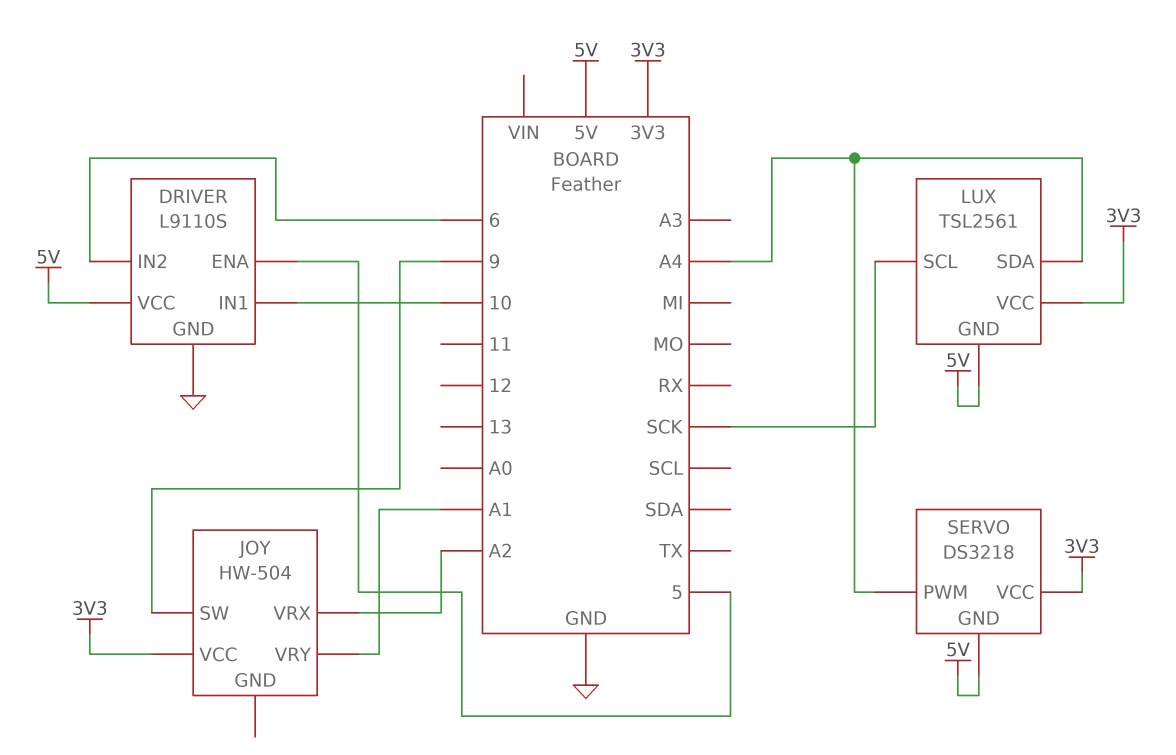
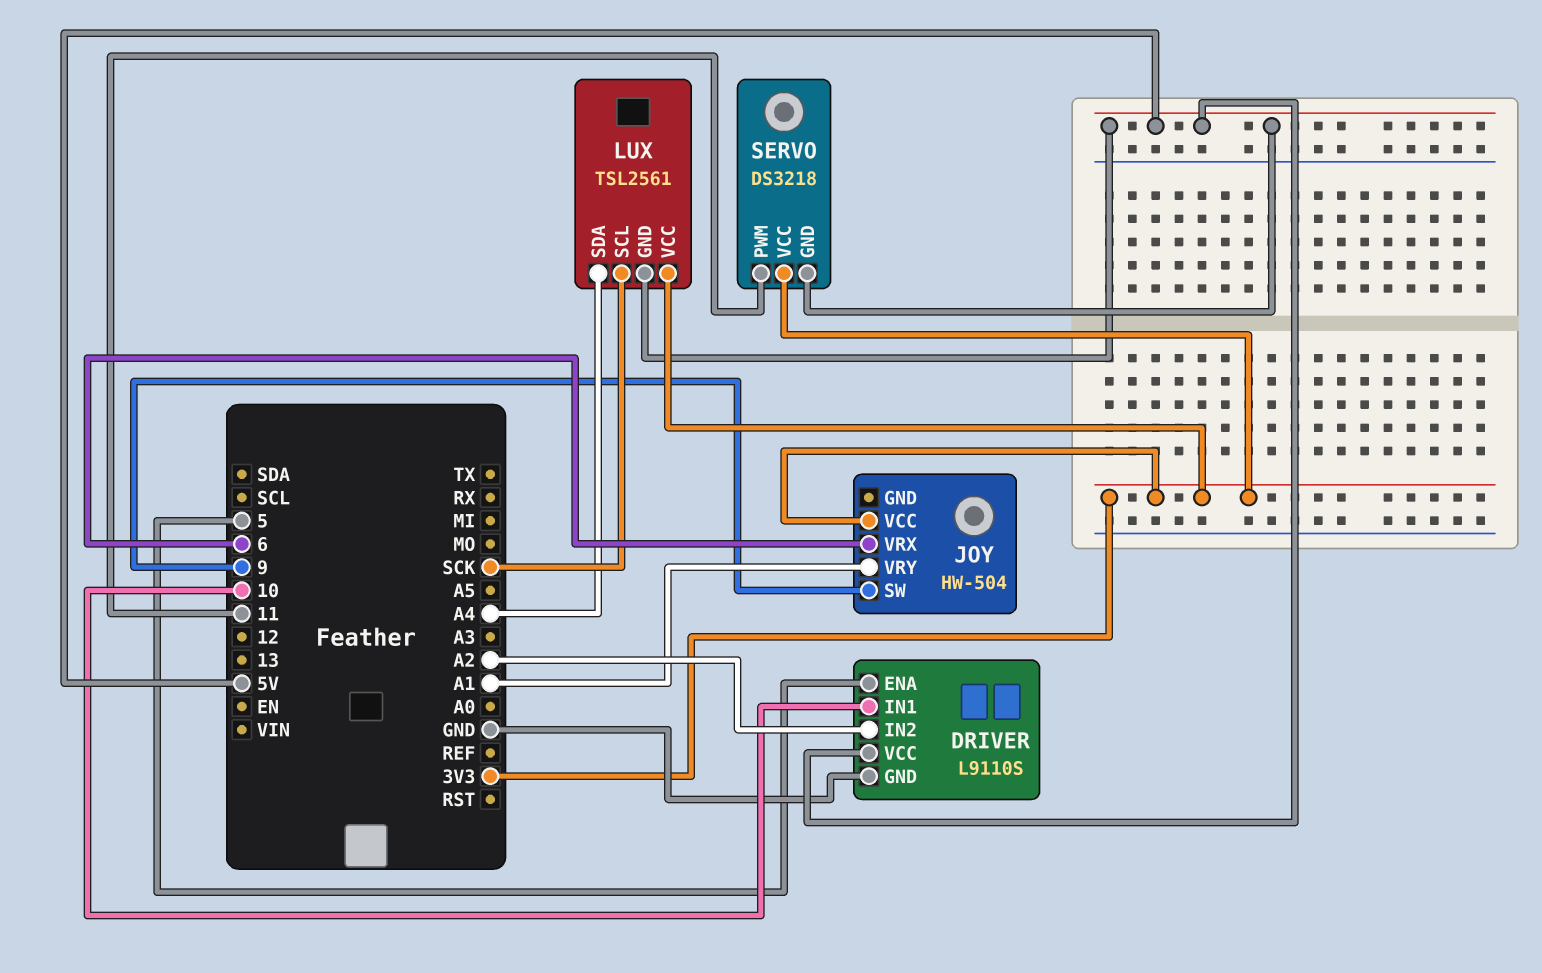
DRIVER pin IN2: 6 -> A2
JOY pin VRX: A2 -> 6
SERVO pin PWM: A4 -> 11

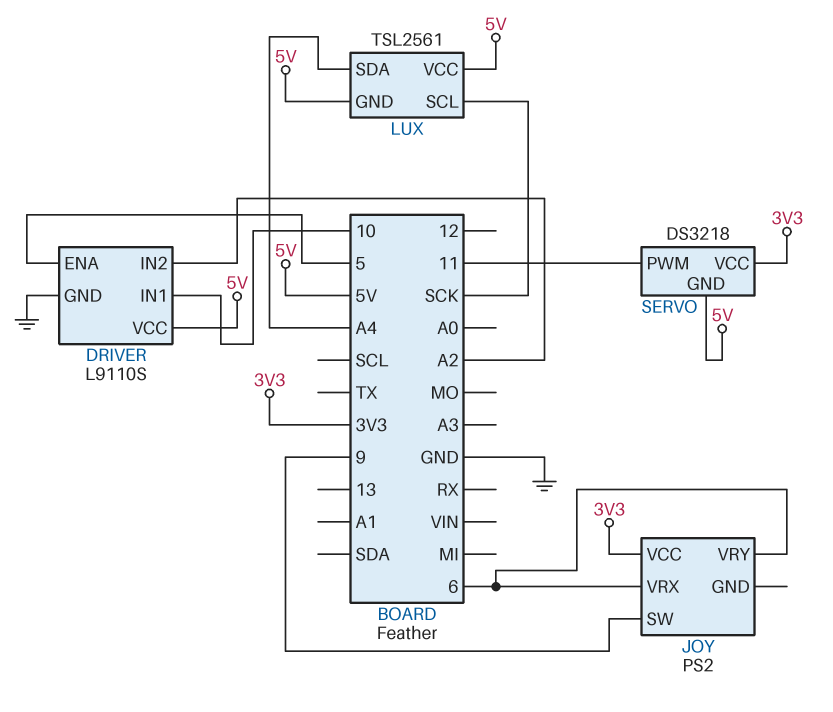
JOY: HW-504 -> PS2
JOY pin VRY: A1 -> 6
LUX pin VCC: 3V3 -> 5V

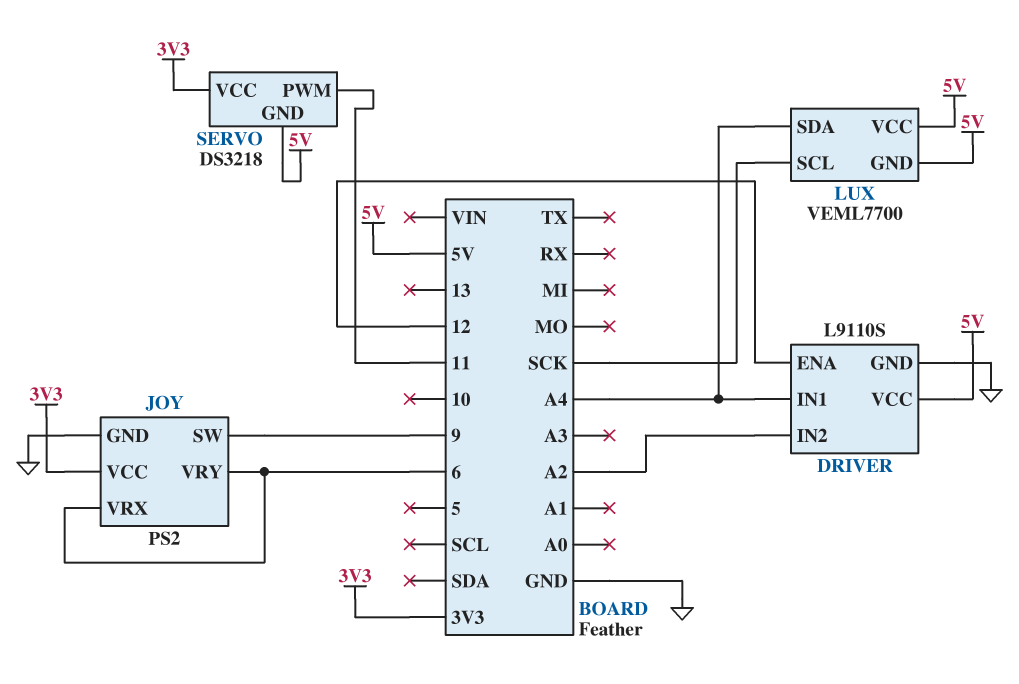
DRIVER pin ENA: 5 -> 12
DRIVER pin IN1: 10 -> A4
JOY pin GND: none -> GND
LUX: TSL2561 -> VEML7700

